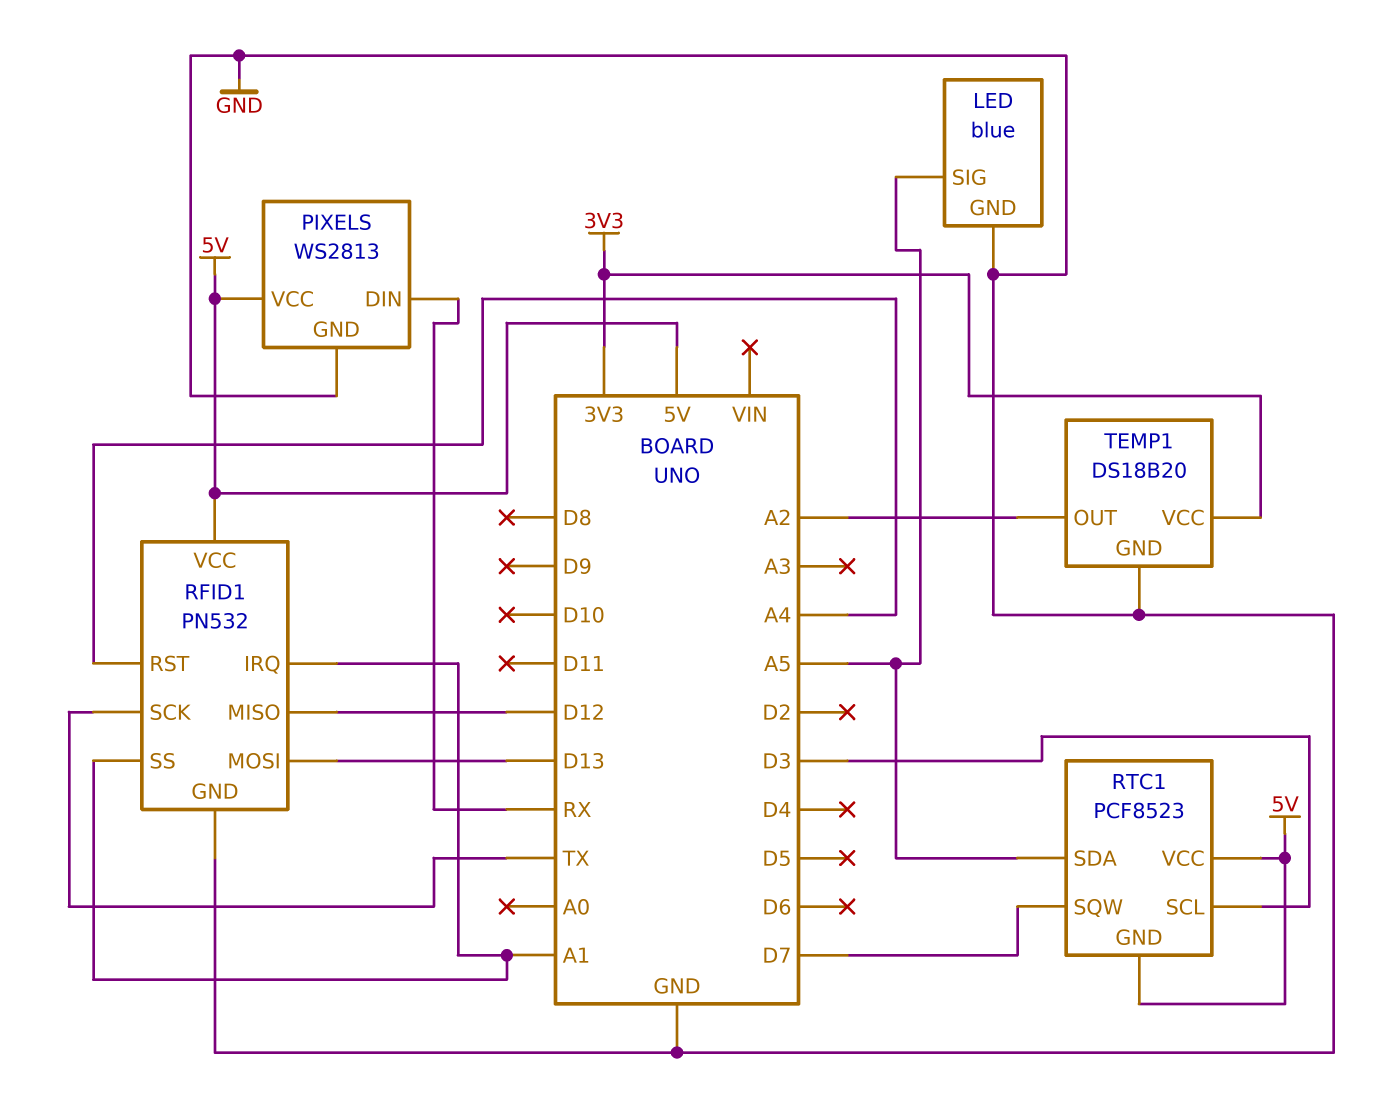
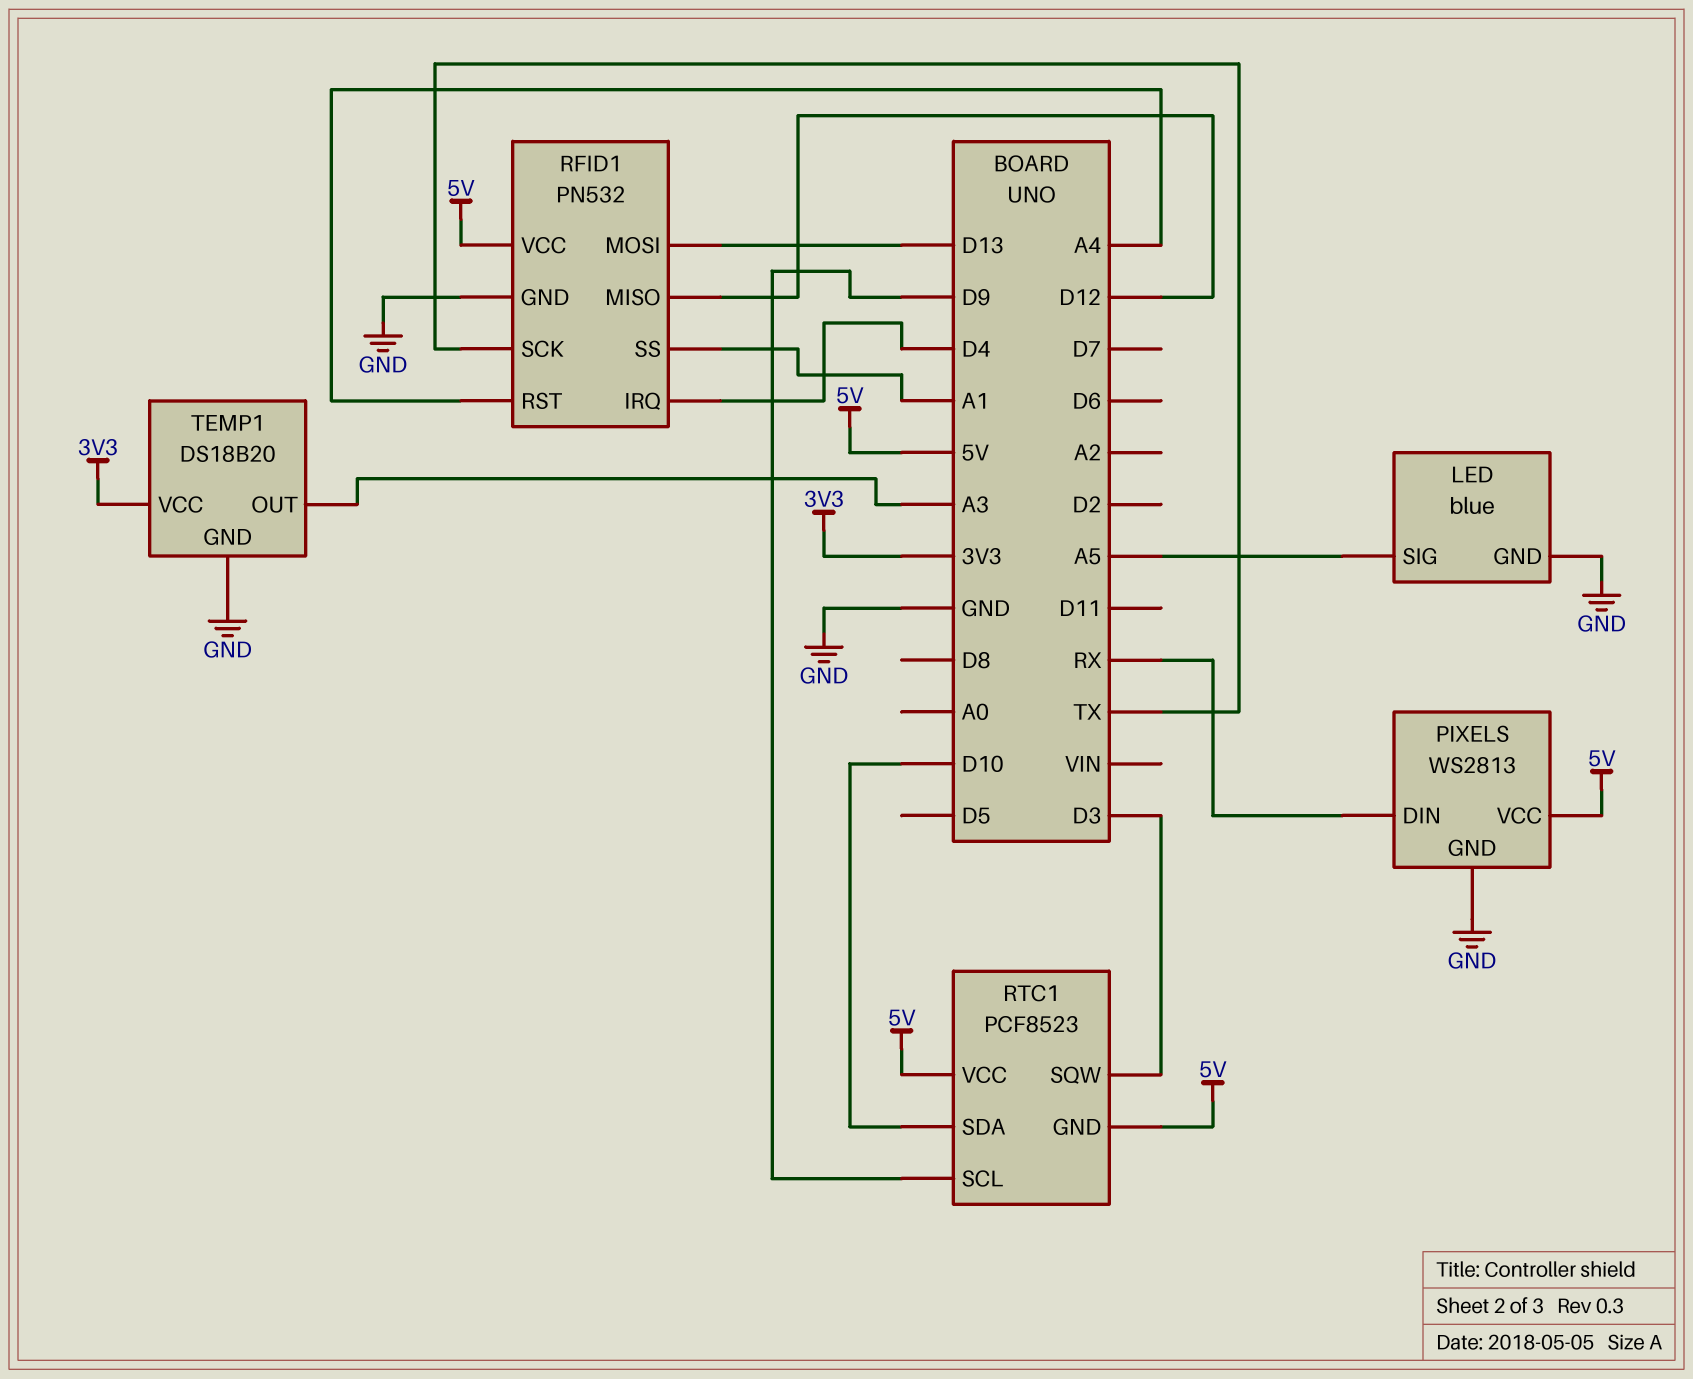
RFID1 pin IRQ: A1 -> D4
RTC1 pin SCL: D3 -> D9
RTC1 pin SDA: A5 -> D10
RTC1 pin SQW: D7 -> D3
TEMP1 pin OUT: A2 -> A3

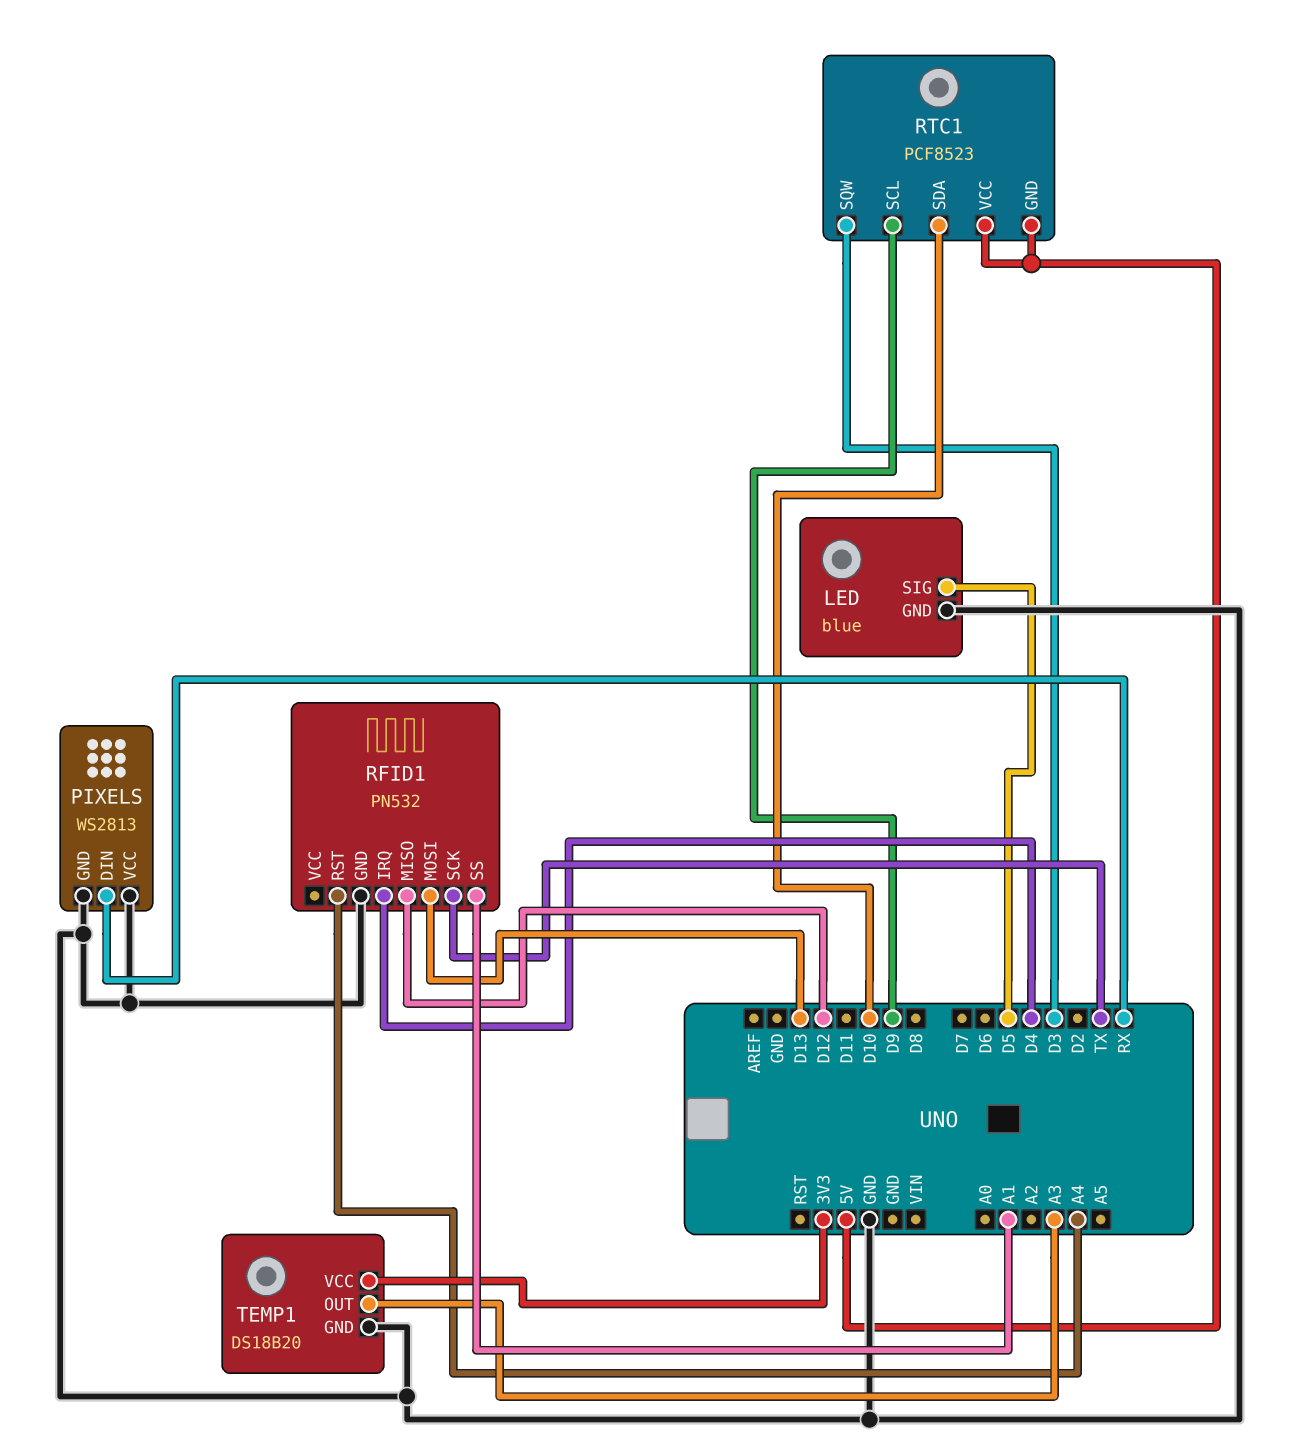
LED pin SIG: A5 -> D5
PIXELS pin VCC: 5V -> GND
RFID1 pin VCC: 5V -> none

